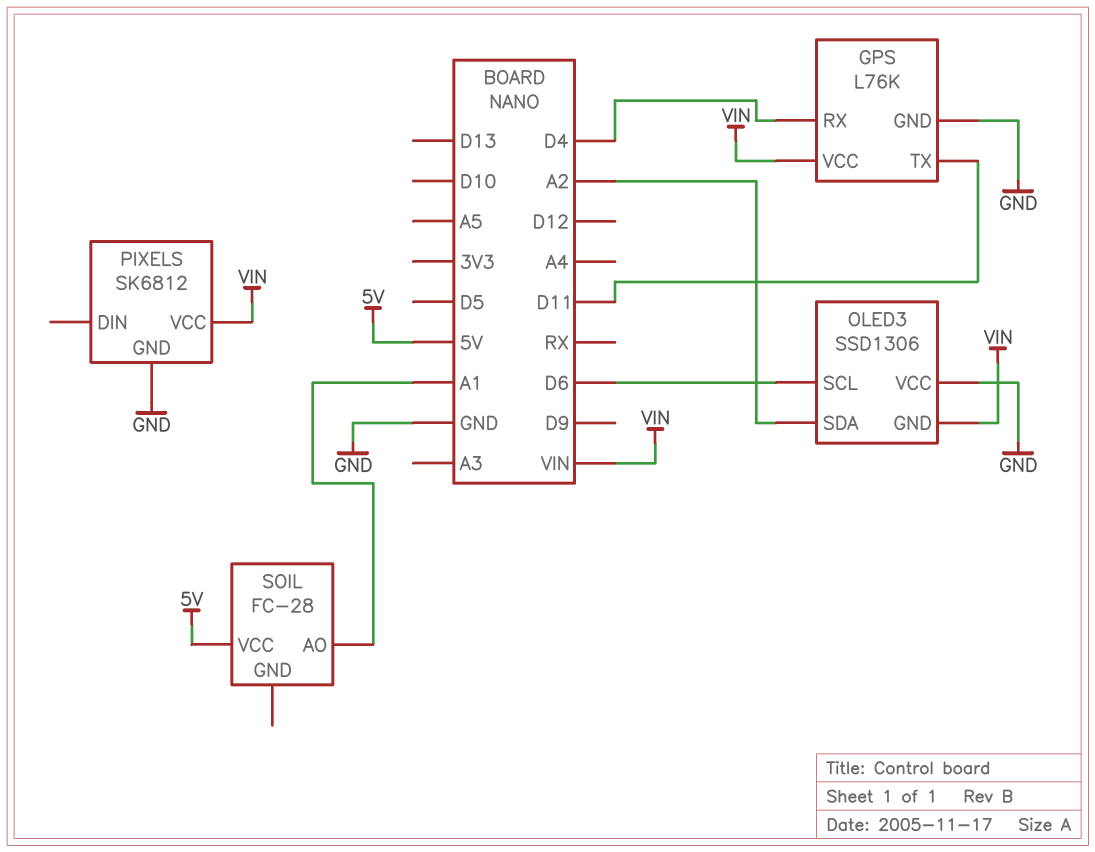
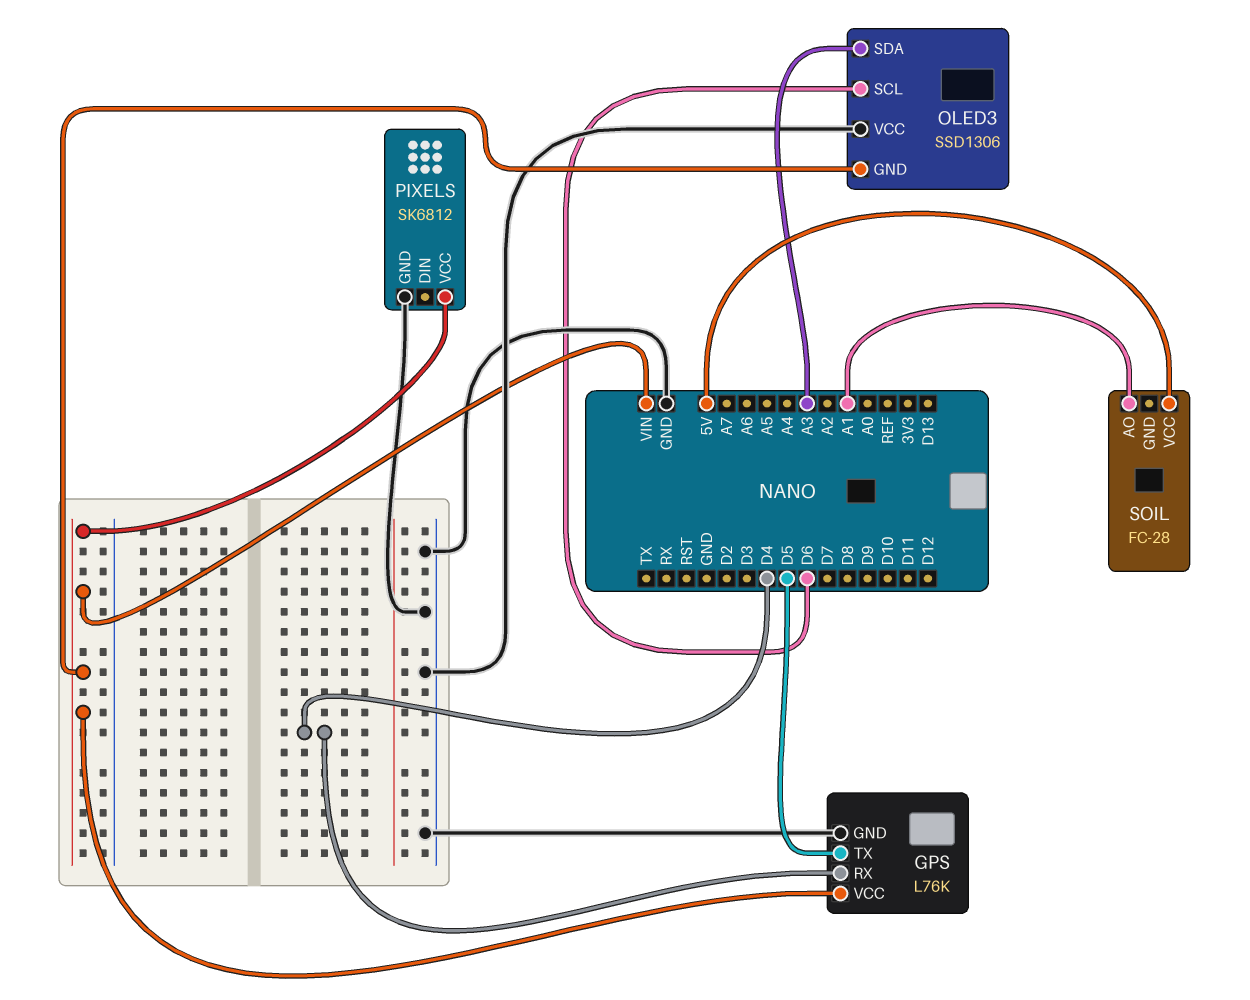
GPS pin TX: D11 -> D5
OLED3 pin SDA: A2 -> A3

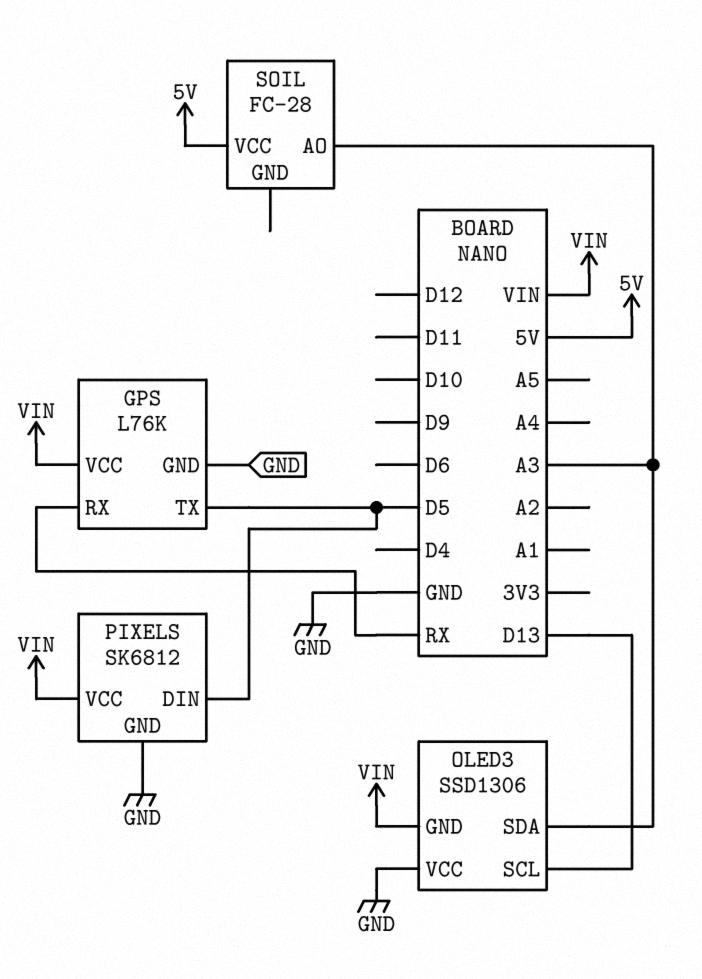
GPS pin RX: D4 -> RX
OLED3 pin SCL: D6 -> D13
PIXELS pin DIN: none -> D5
SOIL pin AO: A1 -> A3

